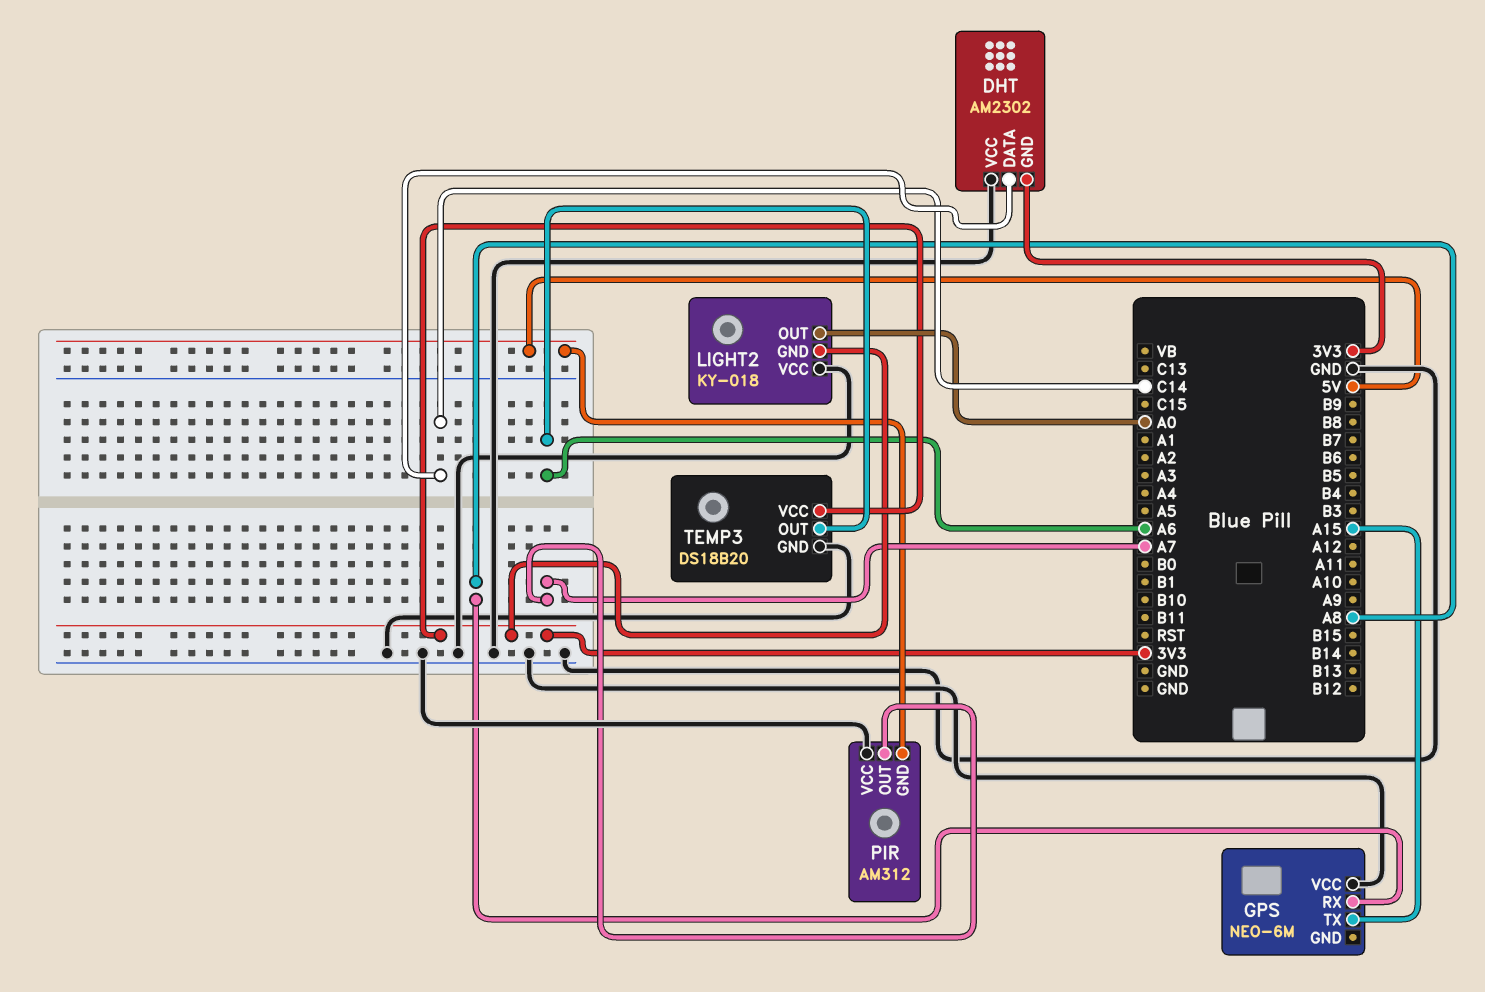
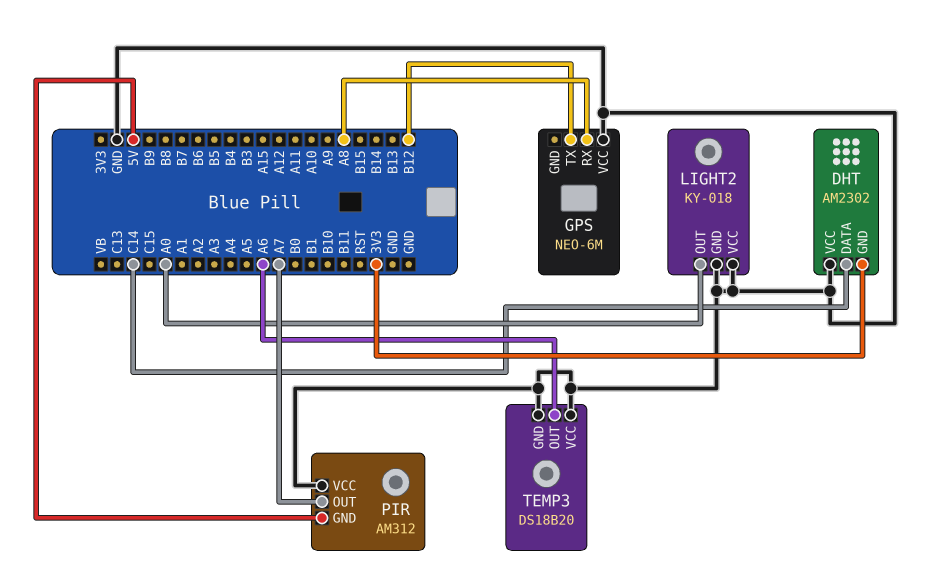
GPS pin TX: A15 -> B12
LIGHT2 pin GND: 3V3 -> GND
TEMP3 pin VCC: 3V3 -> GND

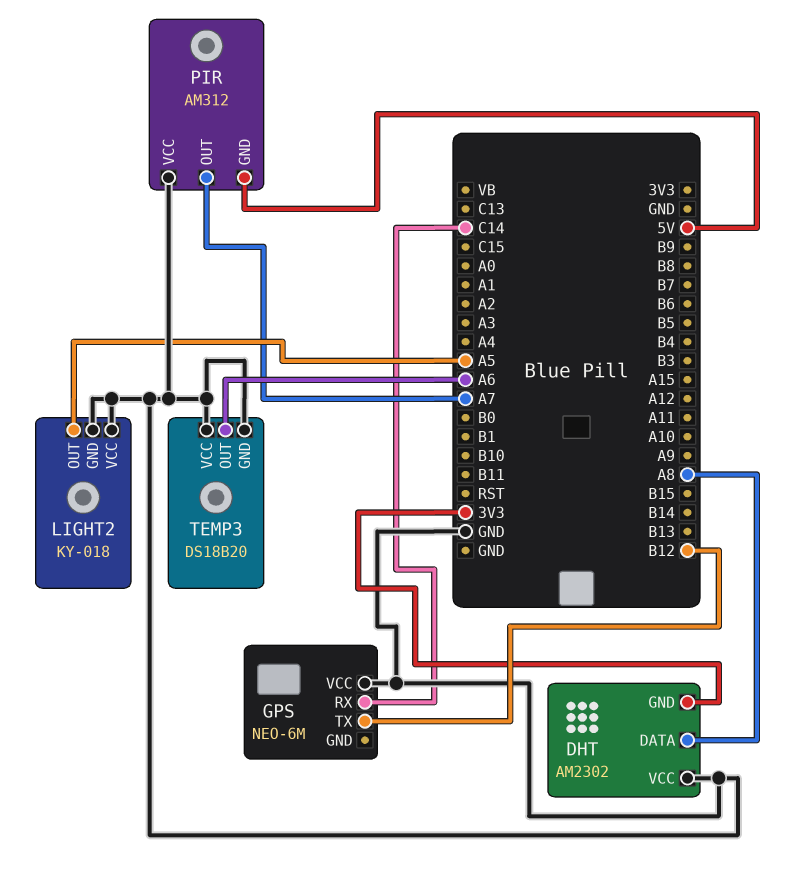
DHT pin DATA: C14 -> A8
GPS pin RX: A8 -> C14
LIGHT2 pin OUT: A0 -> A5

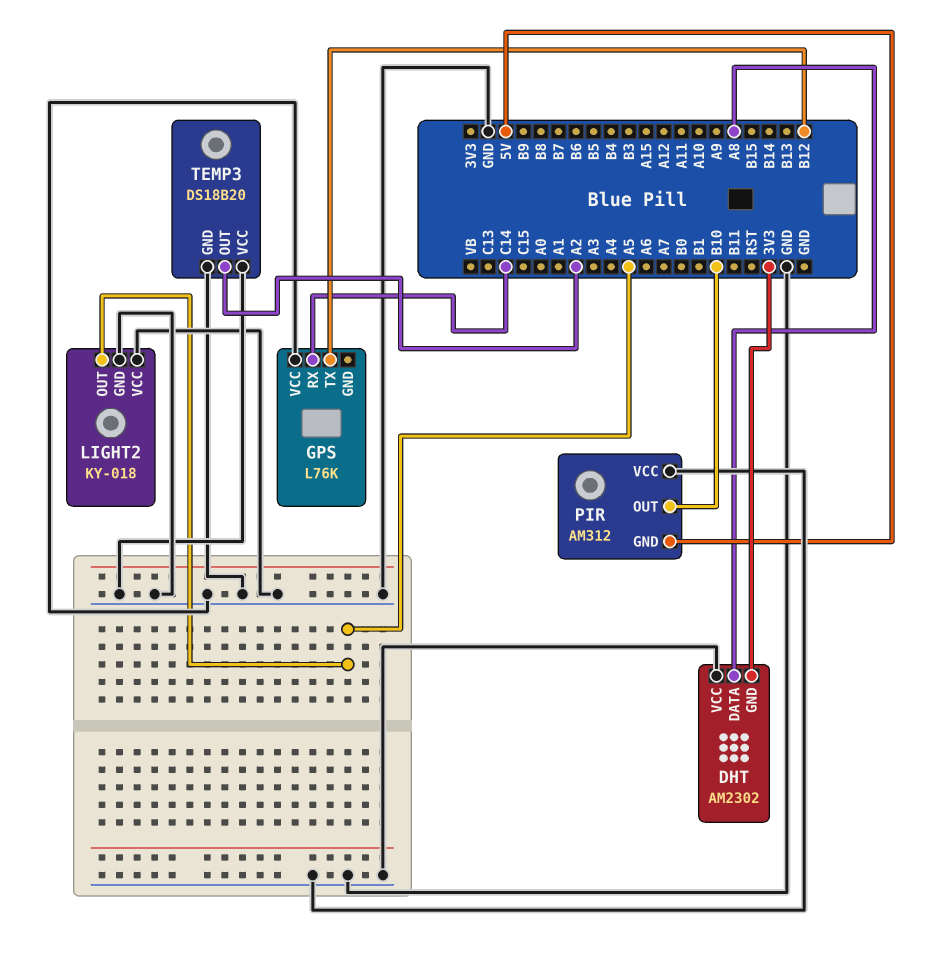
GPS: NEO-6M -> L76K
PIR pin OUT: A7 -> B10
TEMP3 pin OUT: A6 -> A2

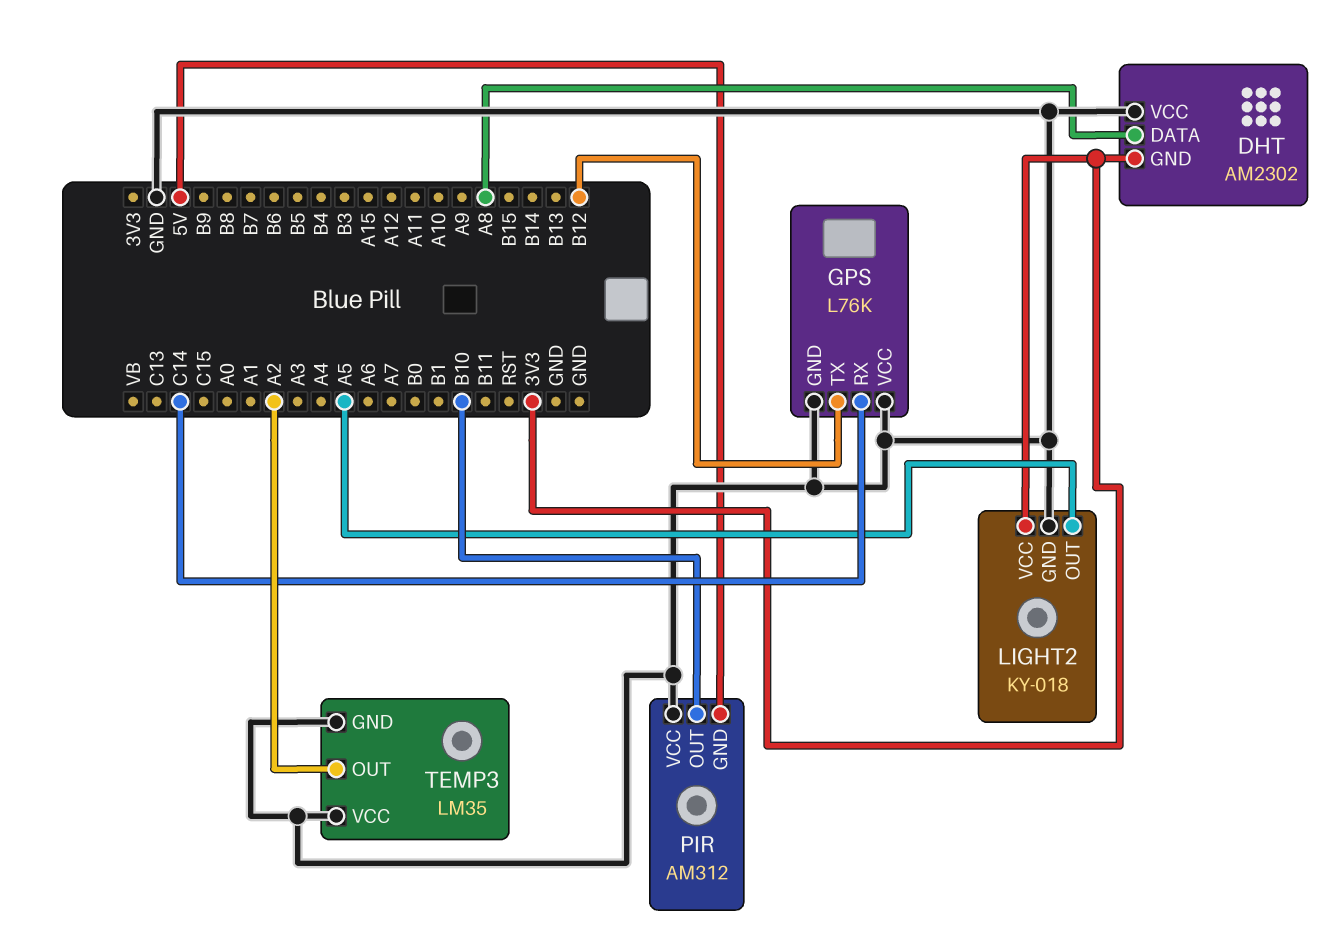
GPS pin GND: none -> GND
LIGHT2 pin VCC: GND -> 3V3
TEMP3: DS18B20 -> LM35

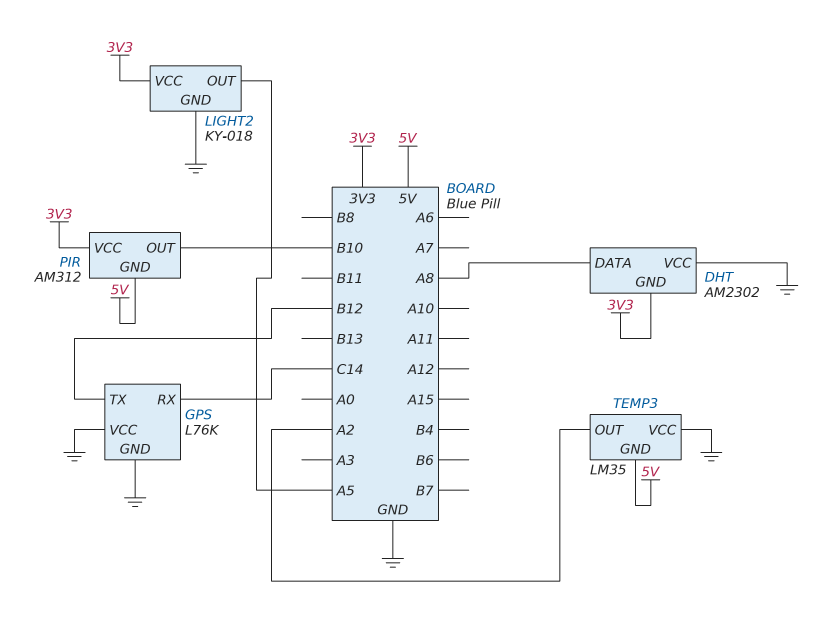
PIR pin VCC: GND -> 3V3
TEMP3 pin GND: GND -> 5V

